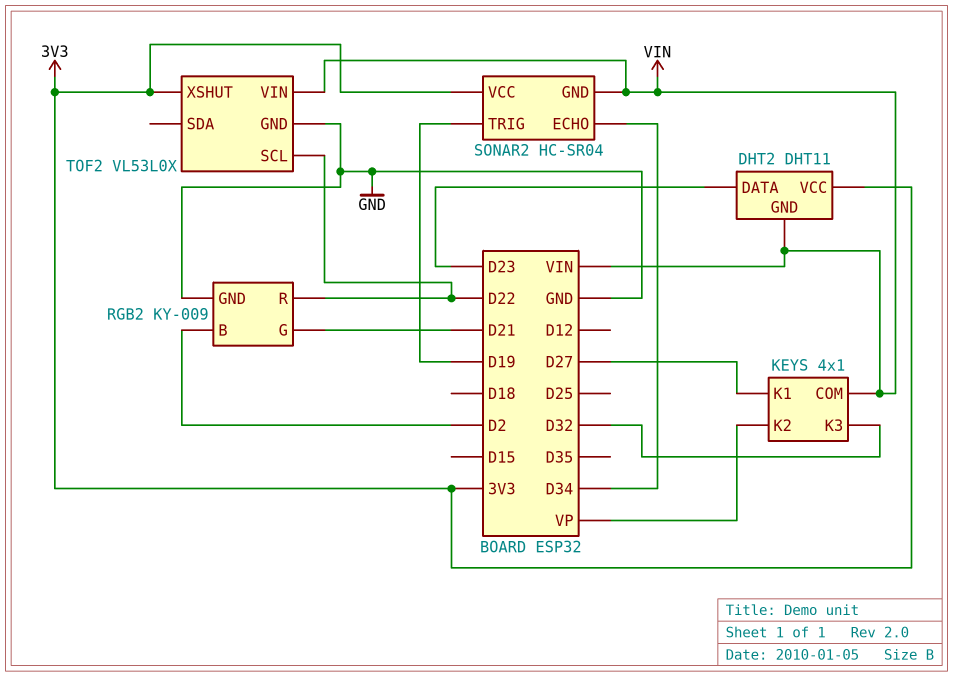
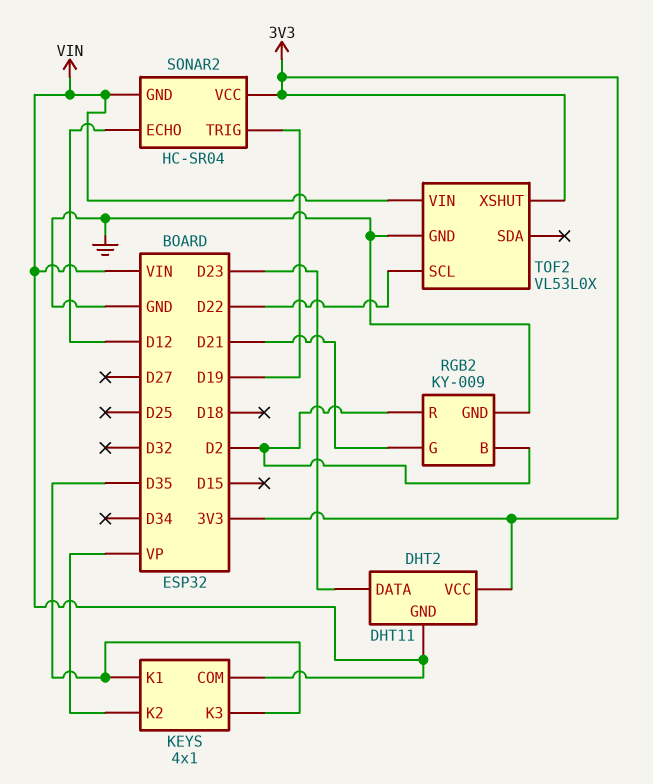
KEYS pin K1: D27 -> D35
KEYS pin K3: D32 -> D35
RGB2 pin R: D22 -> D2
SONAR2 pin ECHO: D34 -> D12

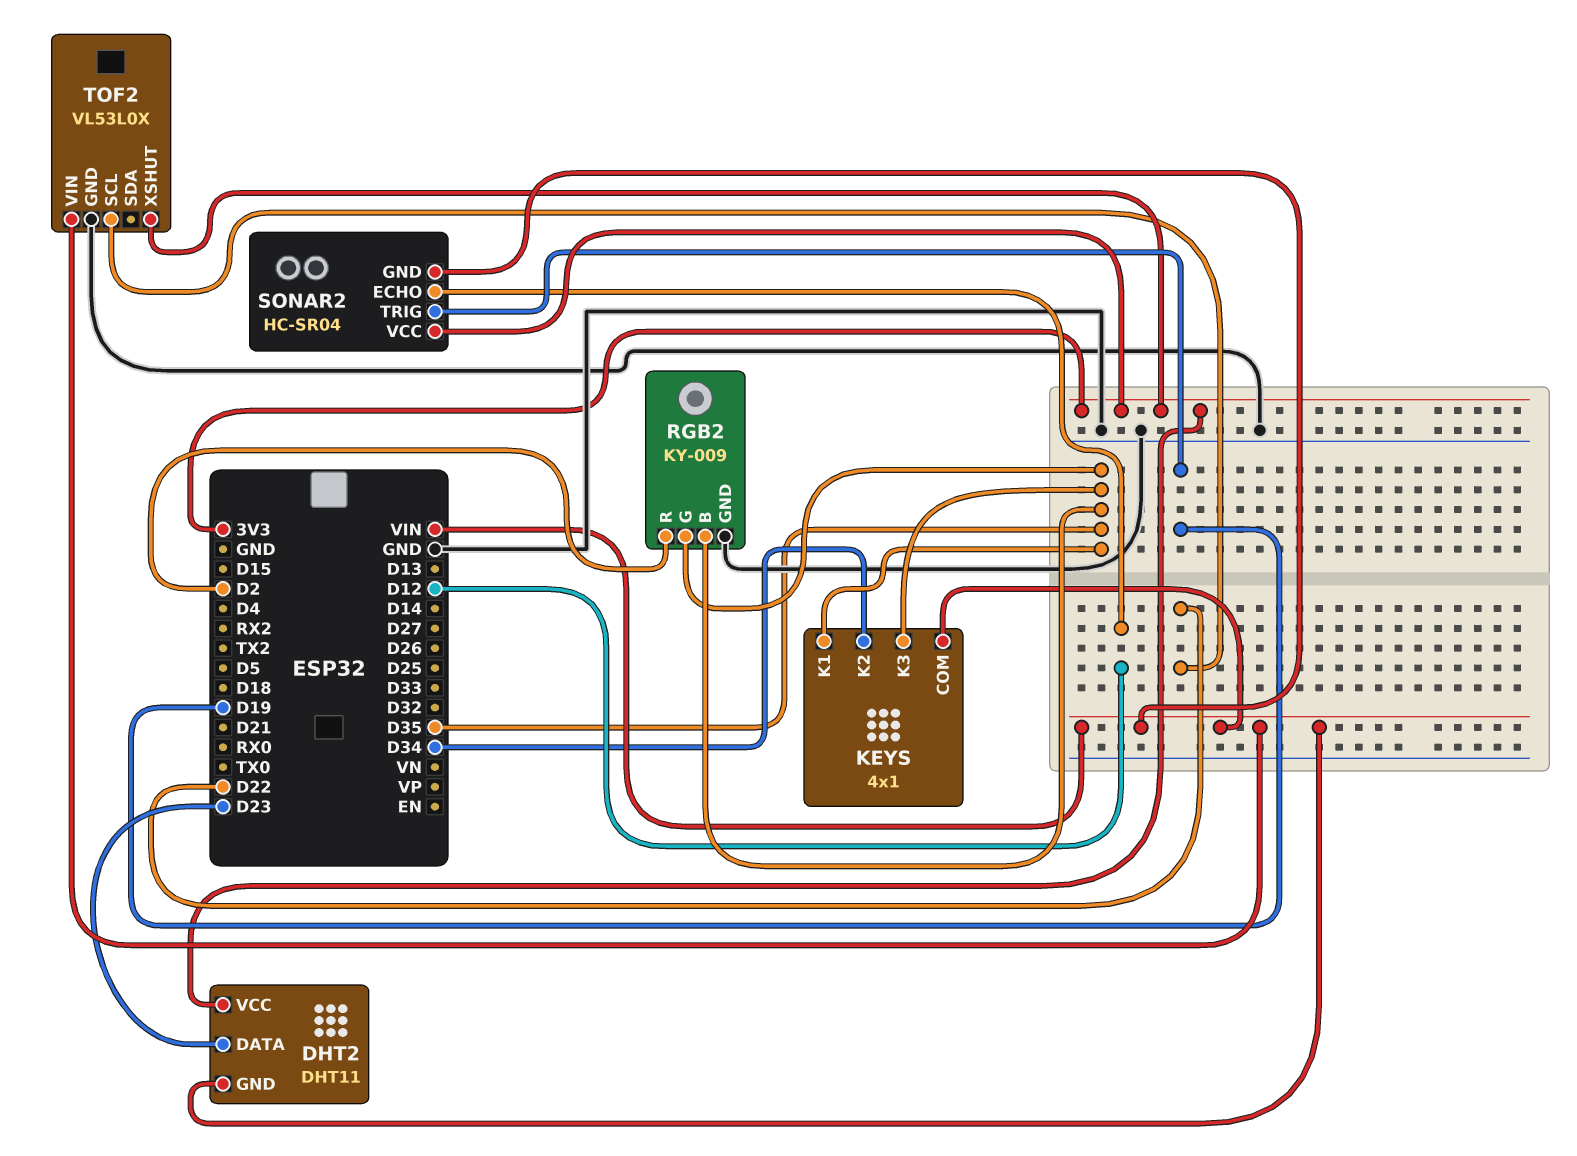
KEYS pin K2: VP -> D34
RGB2 pin B: D2 -> D35
RGB2 pin G: D21 -> D35

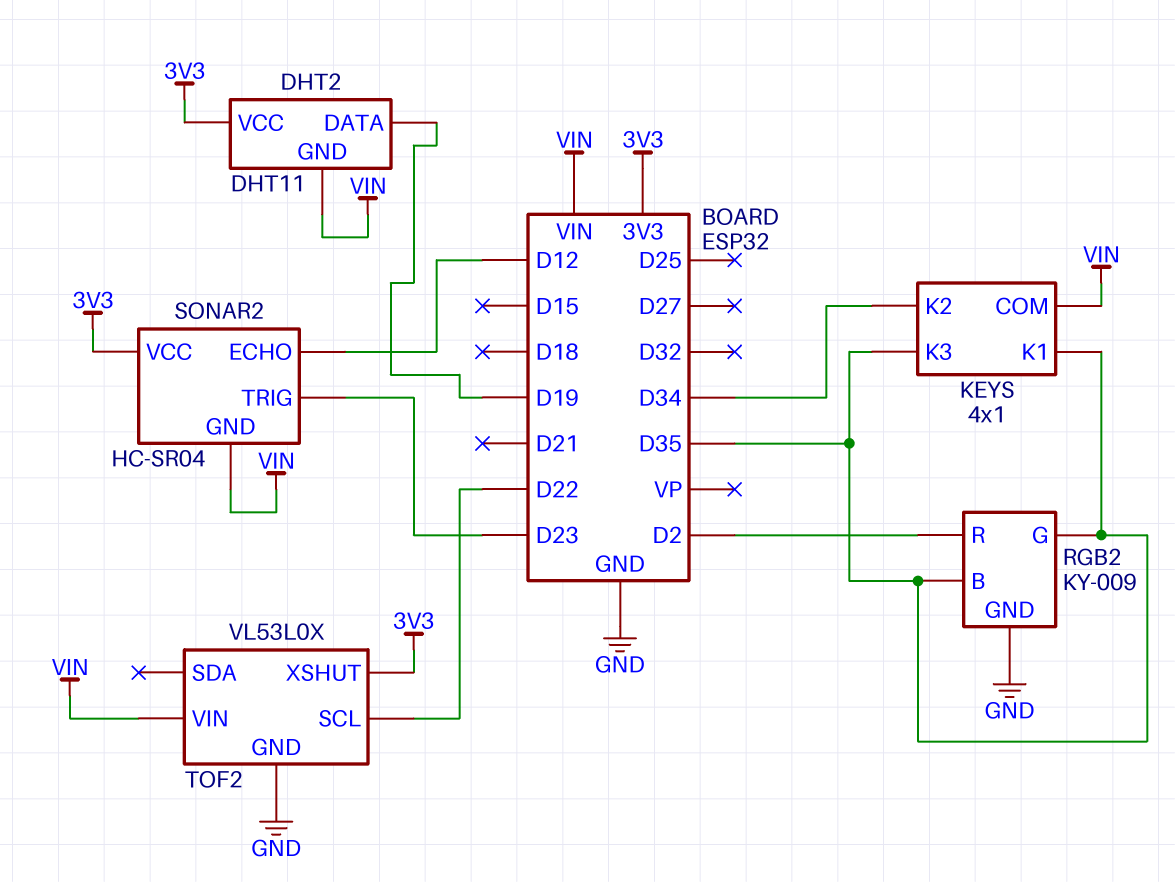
DHT2 pin DATA: D23 -> D19
SONAR2 pin TRIG: D19 -> D23

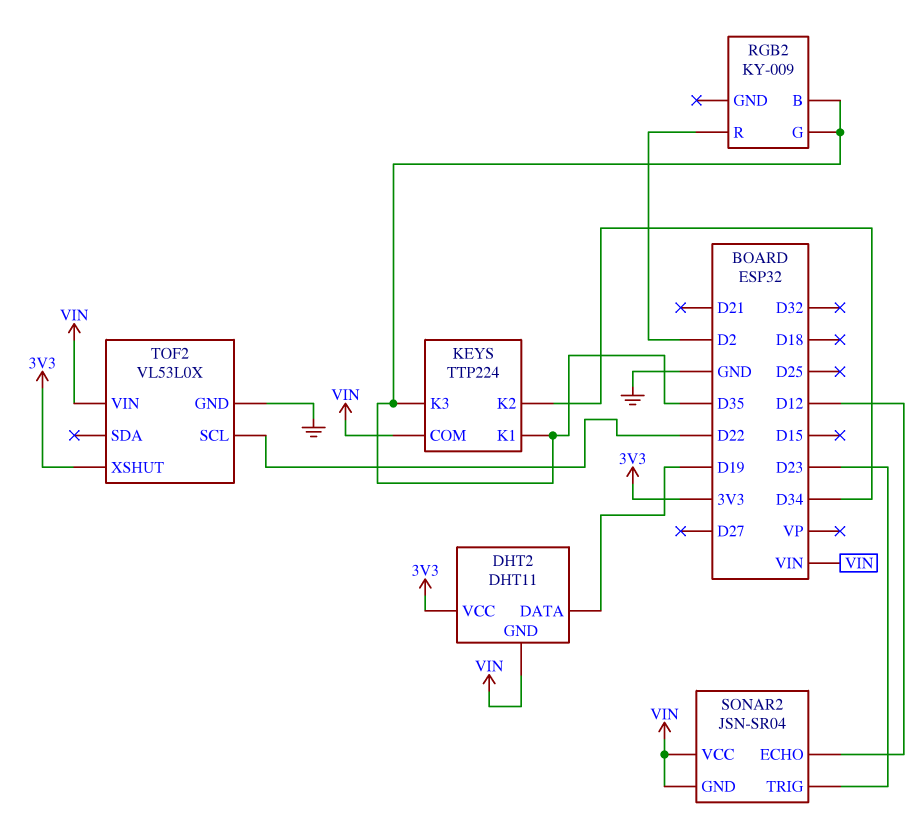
KEYS: 4x1 -> TTP224
RGB2 pin GND: GND -> none
SONAR2: HC-SR04 -> JSN-SR04
SONAR2 pin VCC: 3V3 -> VIN

